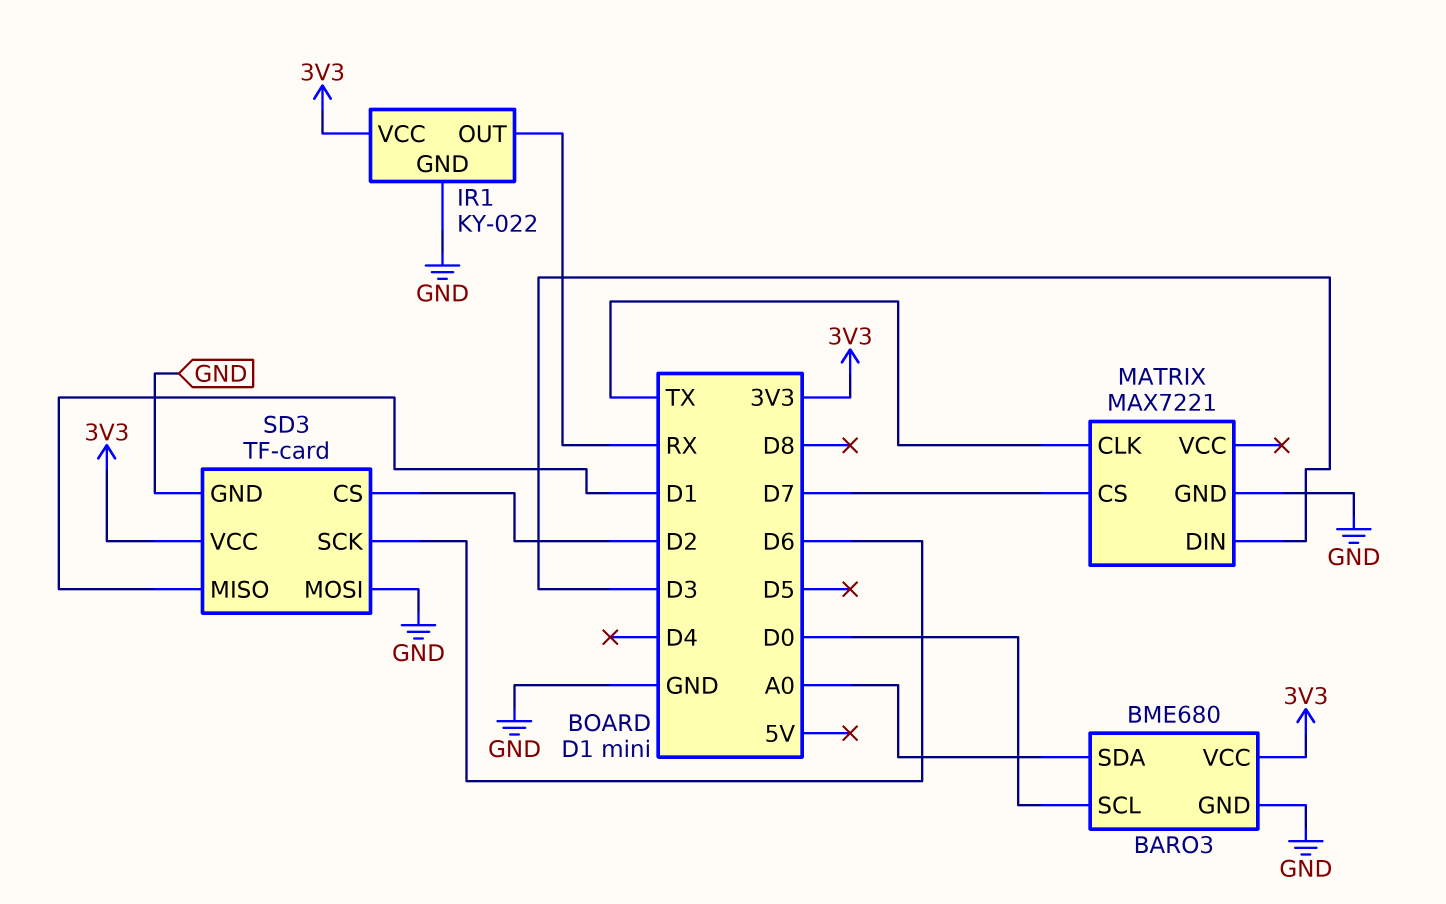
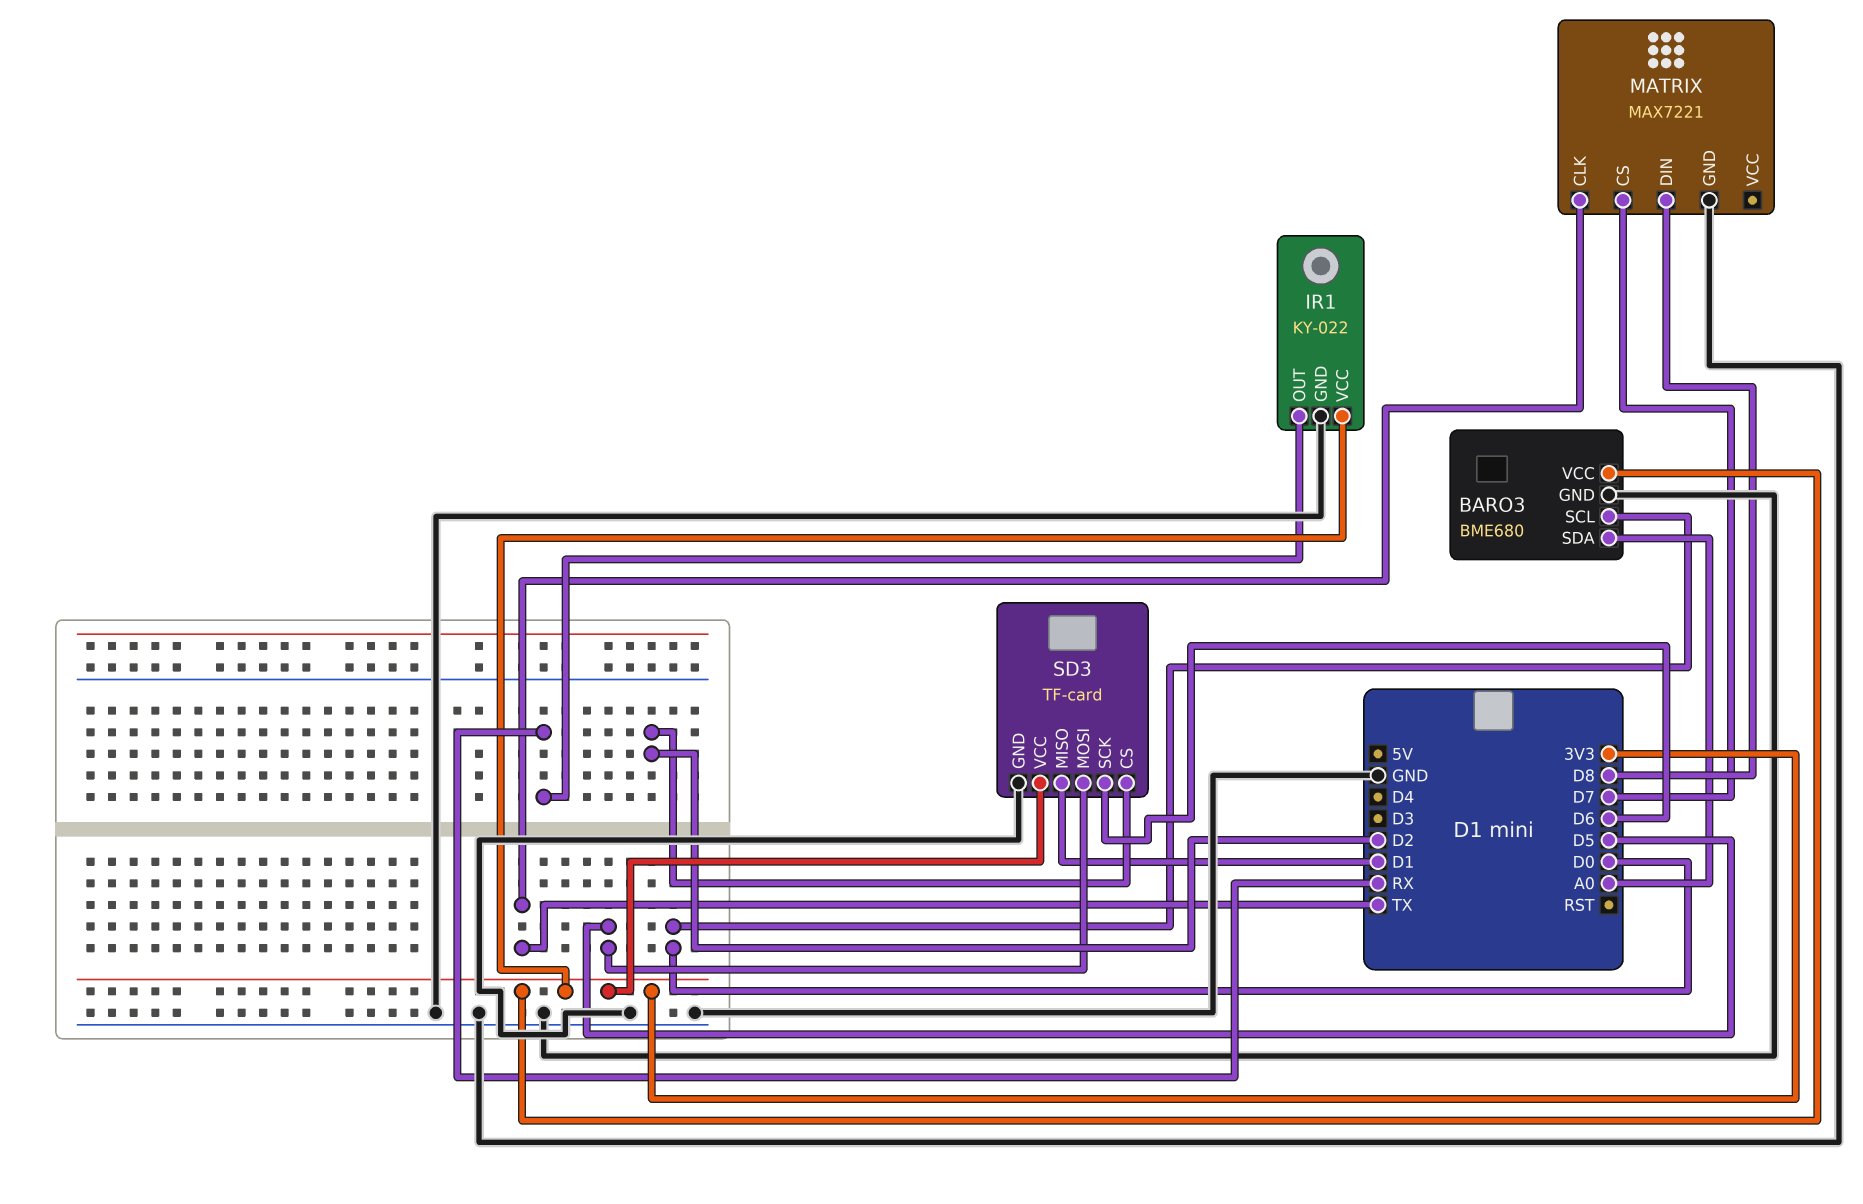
MATRIX pin DIN: D3 -> D8
SD3 pin MOSI: GND -> D5

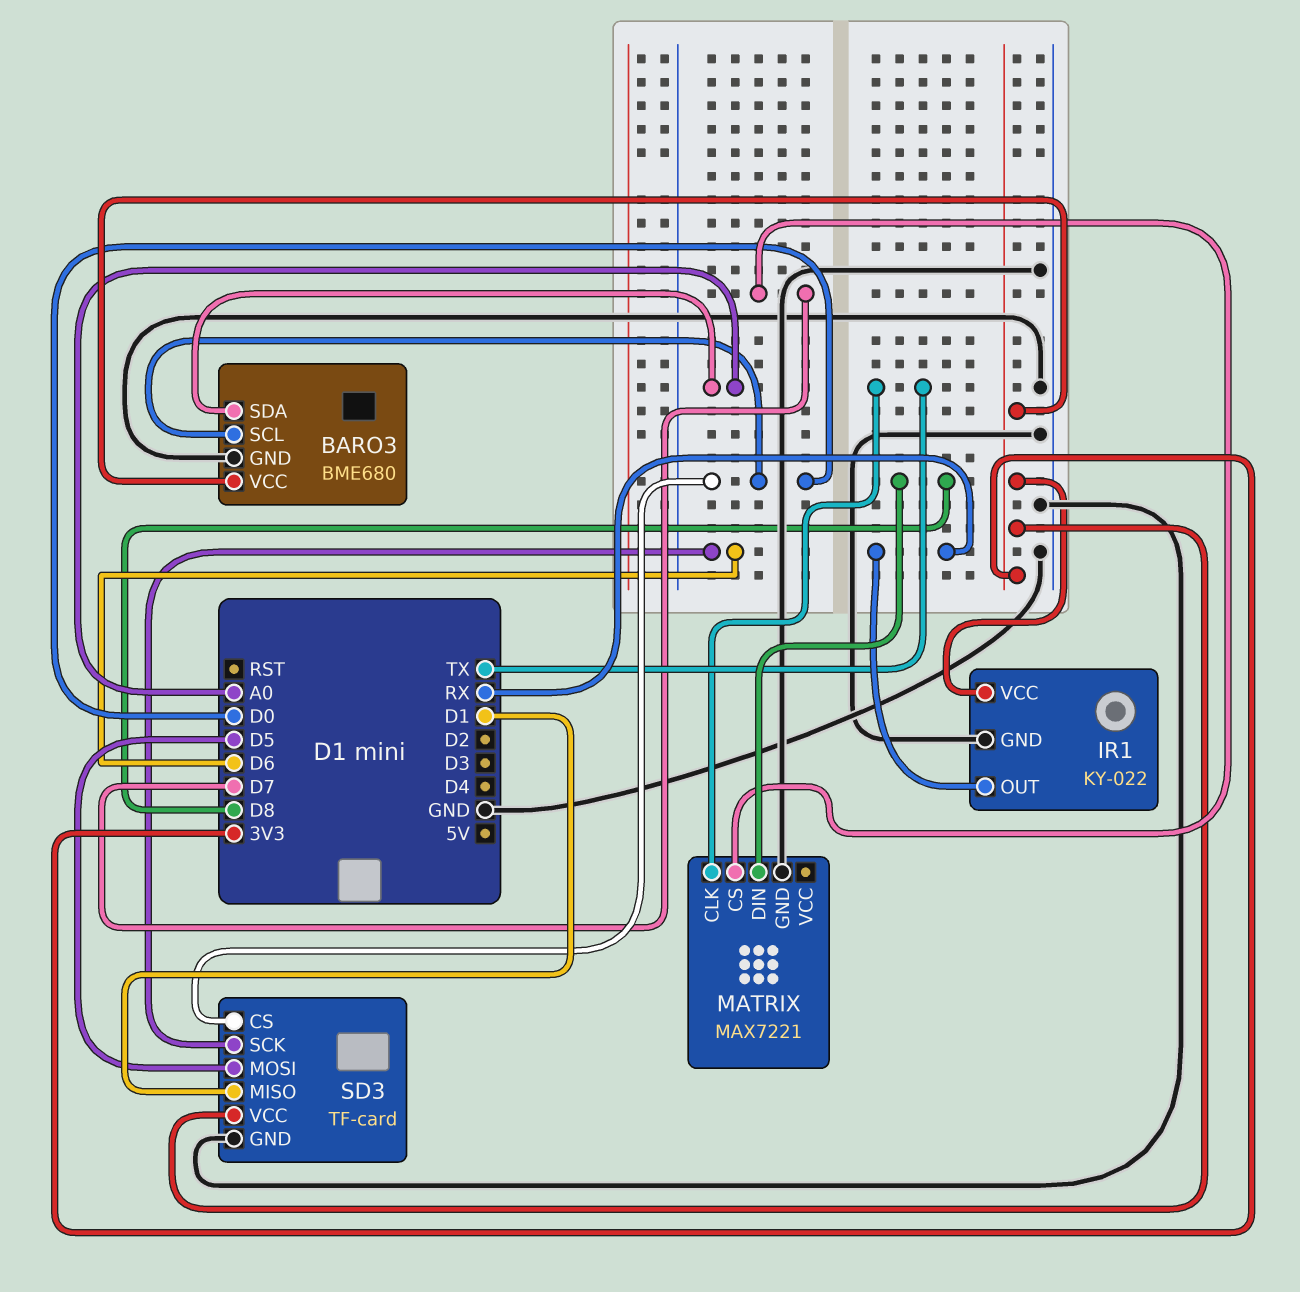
SD3 pin CS: D2 -> D0

